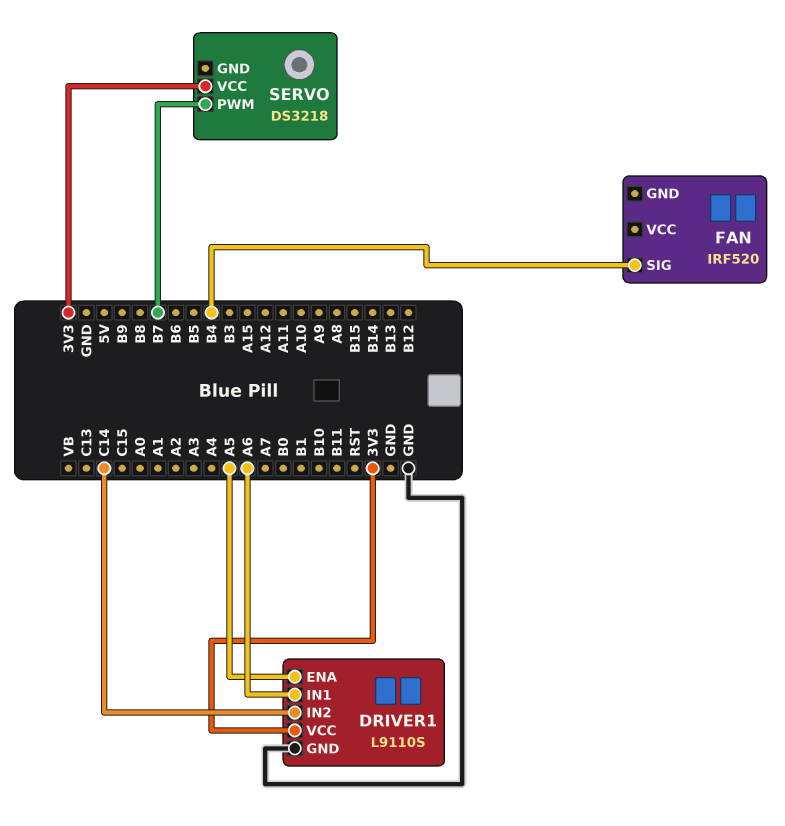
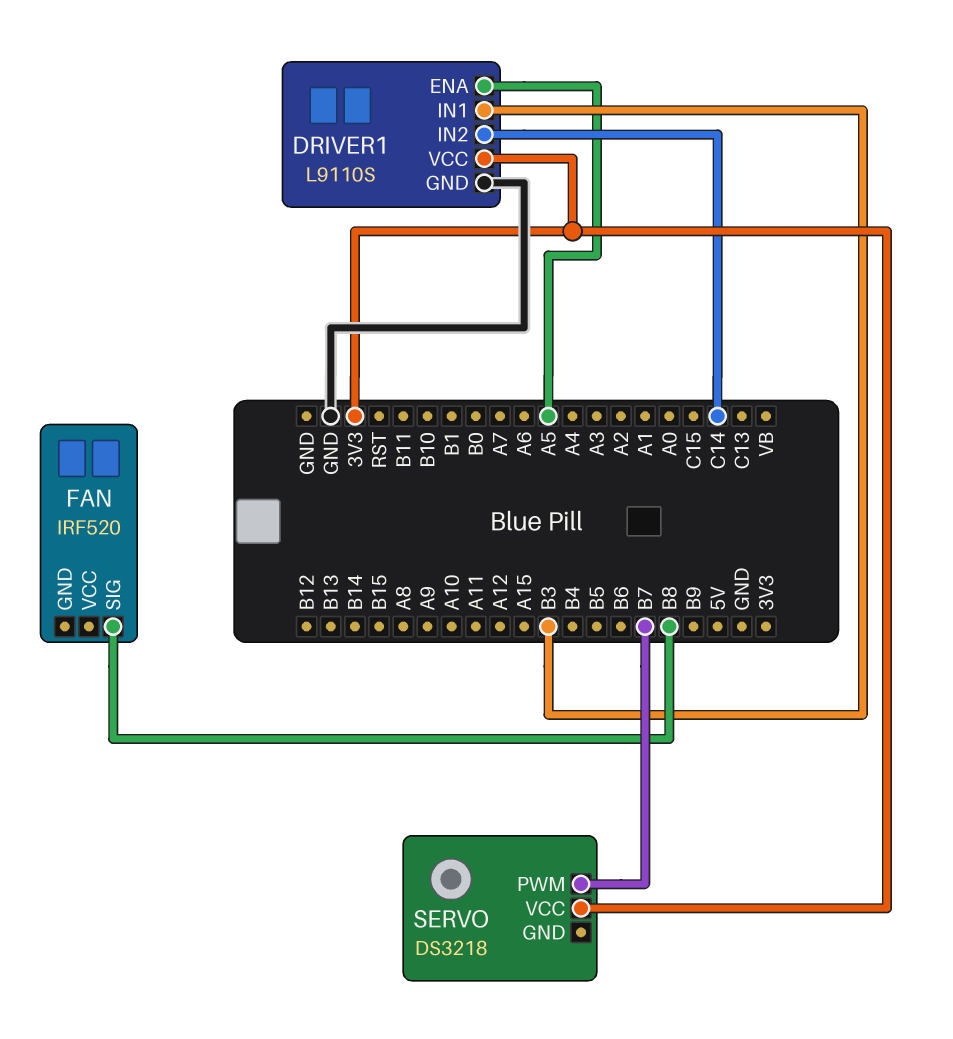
DRIVER1 pin IN1: A6 -> B3
FAN pin SIG: B4 -> B8

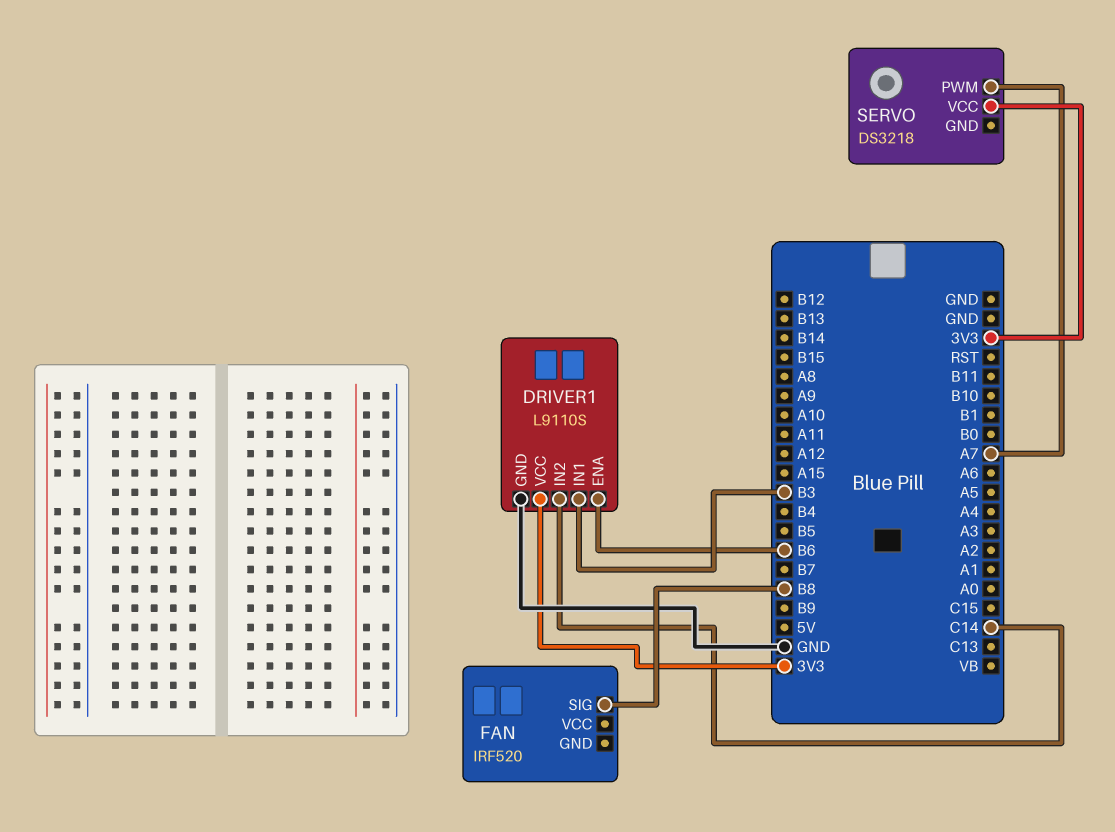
DRIVER1 pin ENA: A5 -> B6
SERVO pin PWM: B7 -> A7

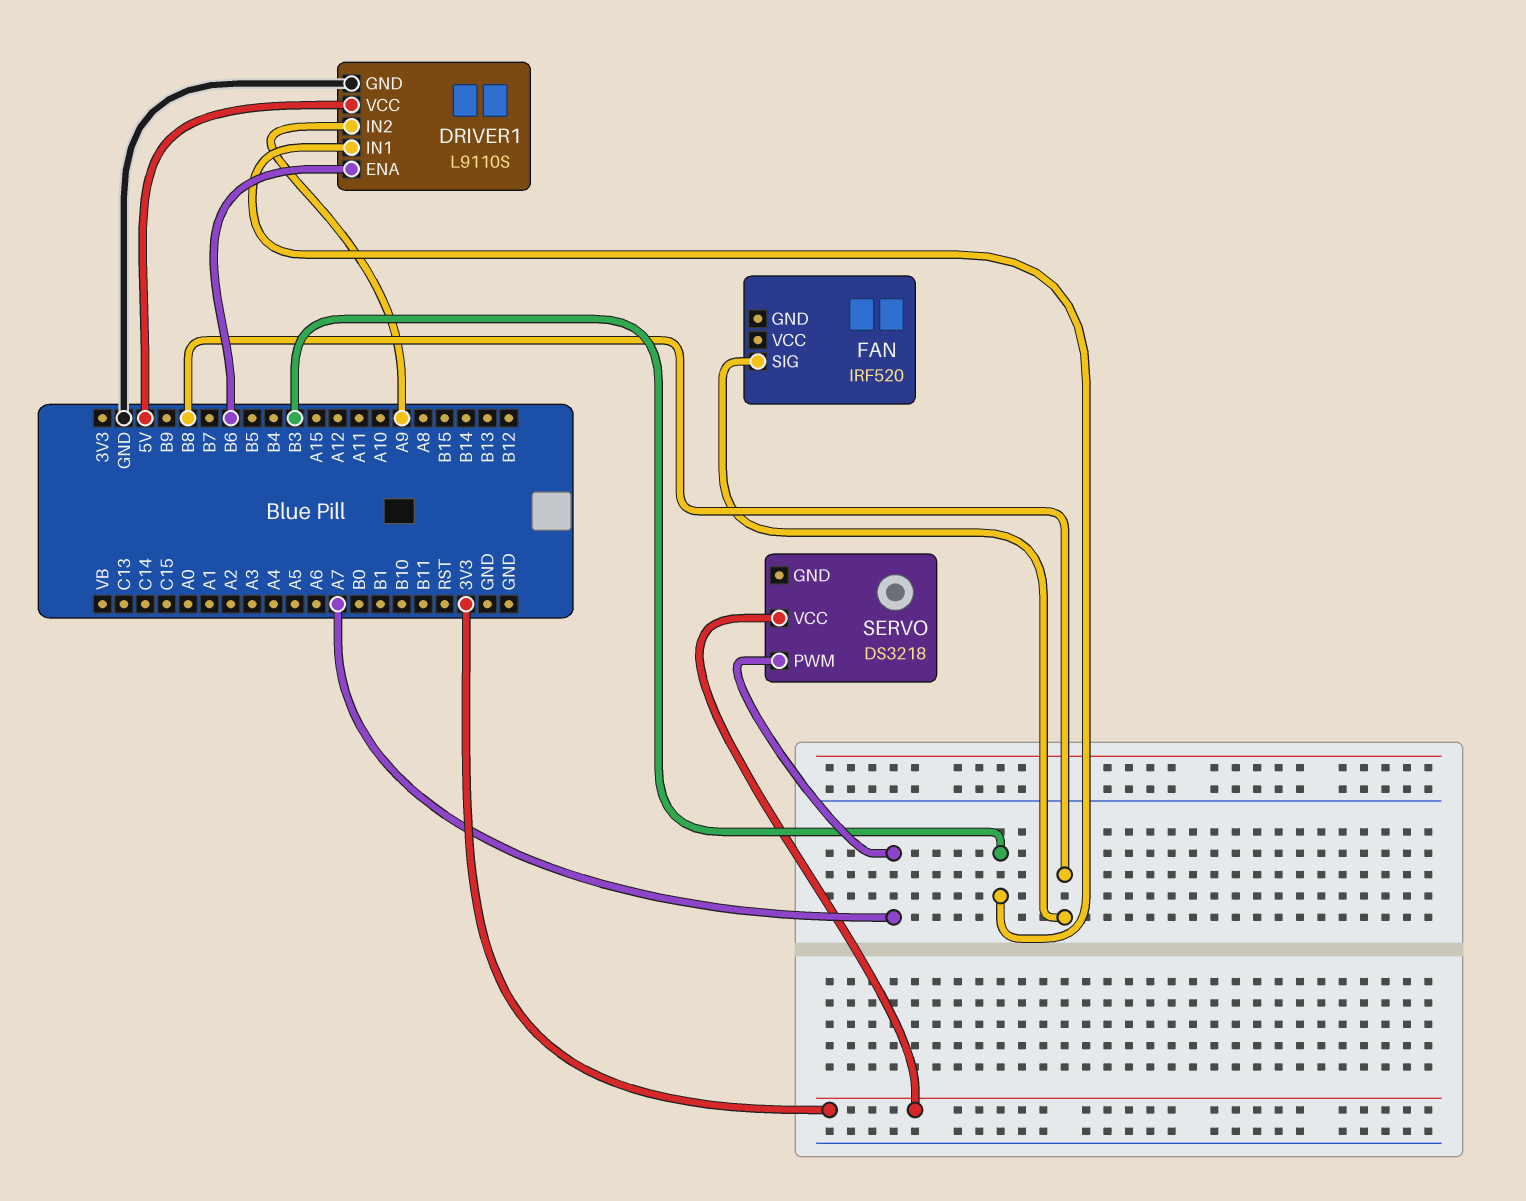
DRIVER1 pin IN2: C14 -> A9
DRIVER1 pin VCC: 3V3 -> 5V

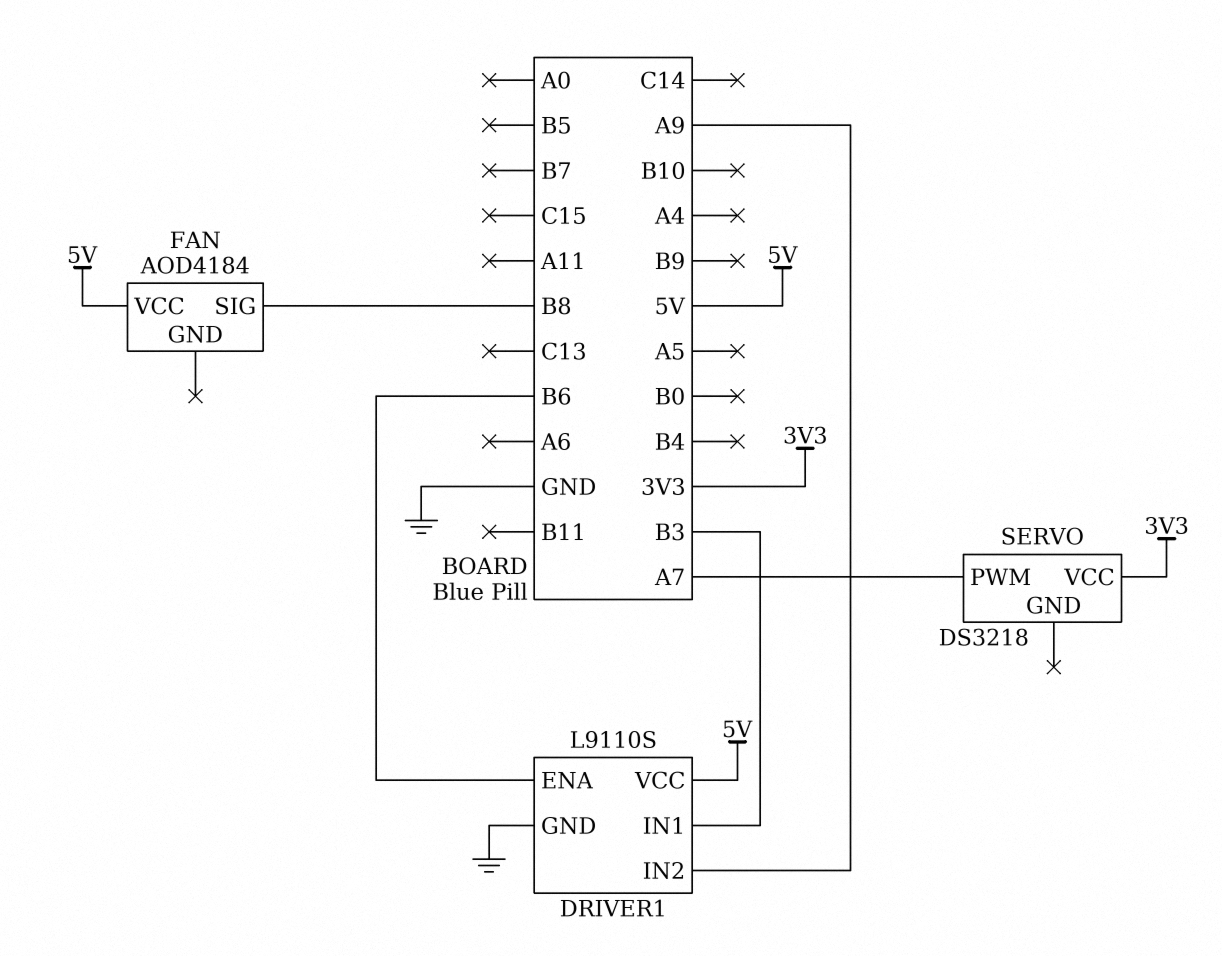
FAN: IRF520 -> AOD4184
FAN pin VCC: none -> 5V

